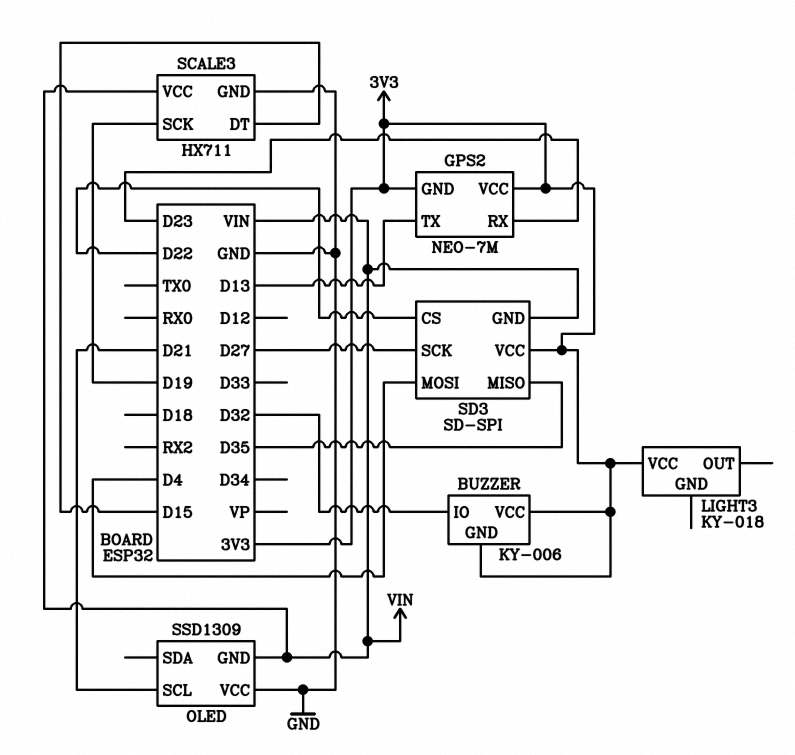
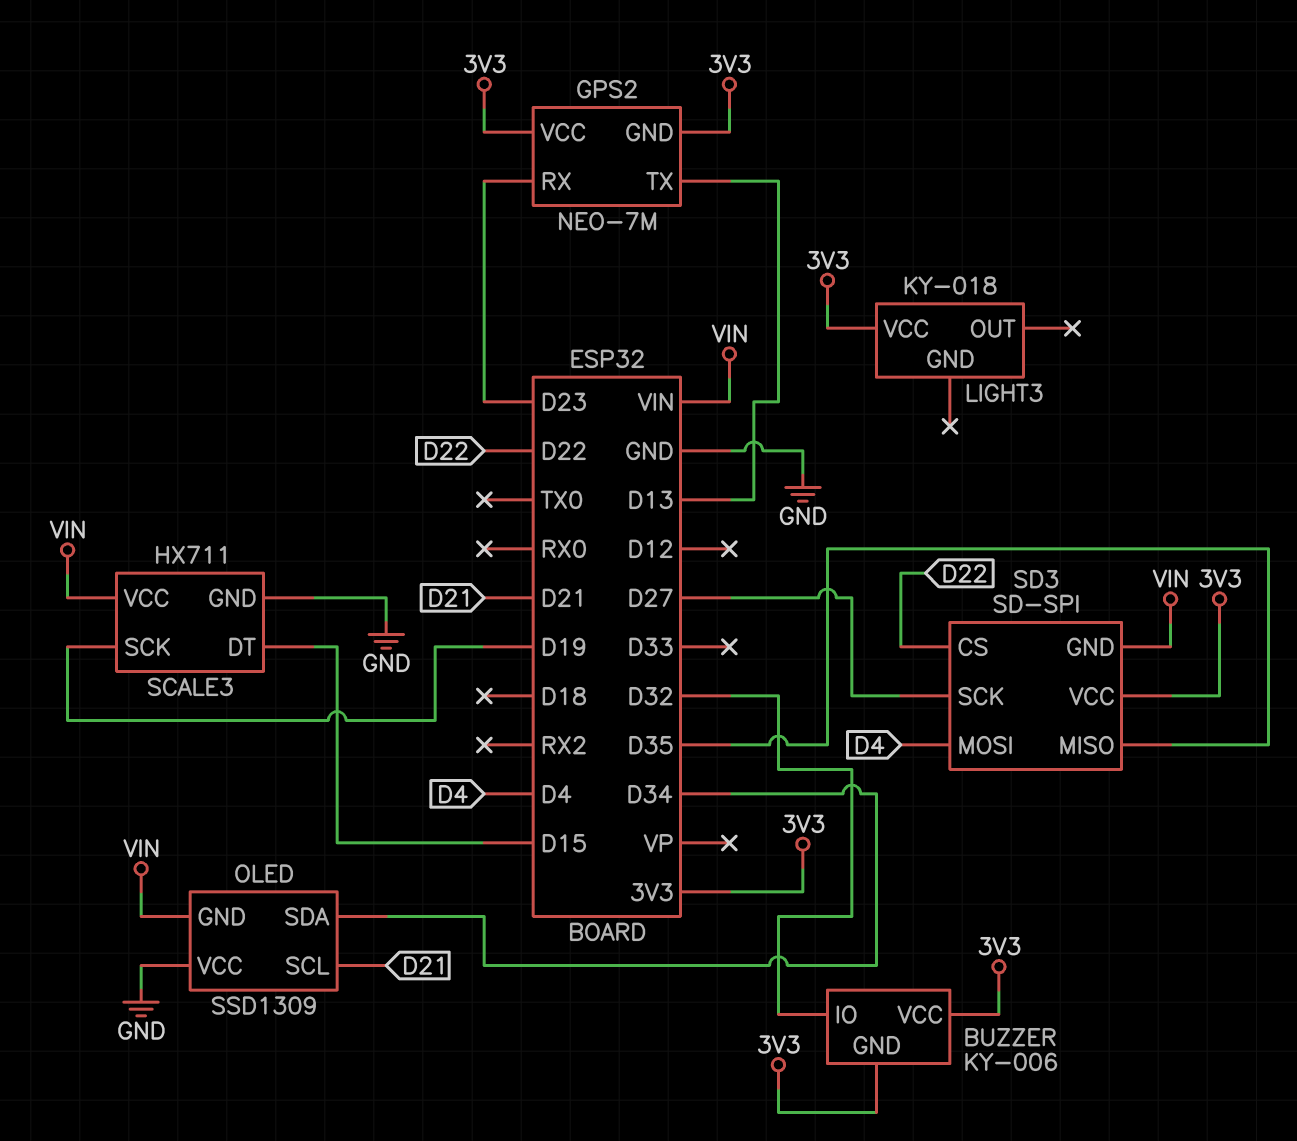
OLED pin SDA: none -> D34

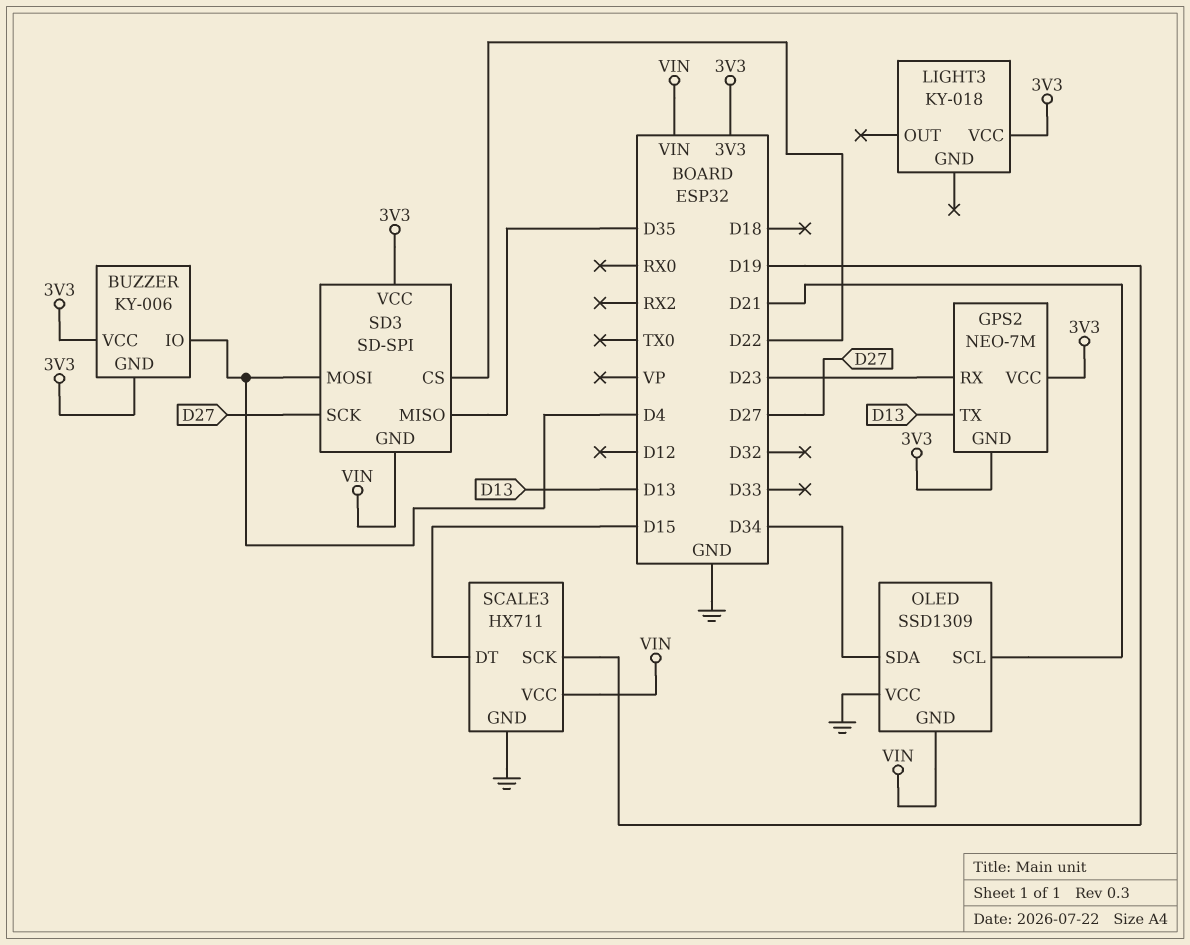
BUZZER pin IO: D32 -> D4

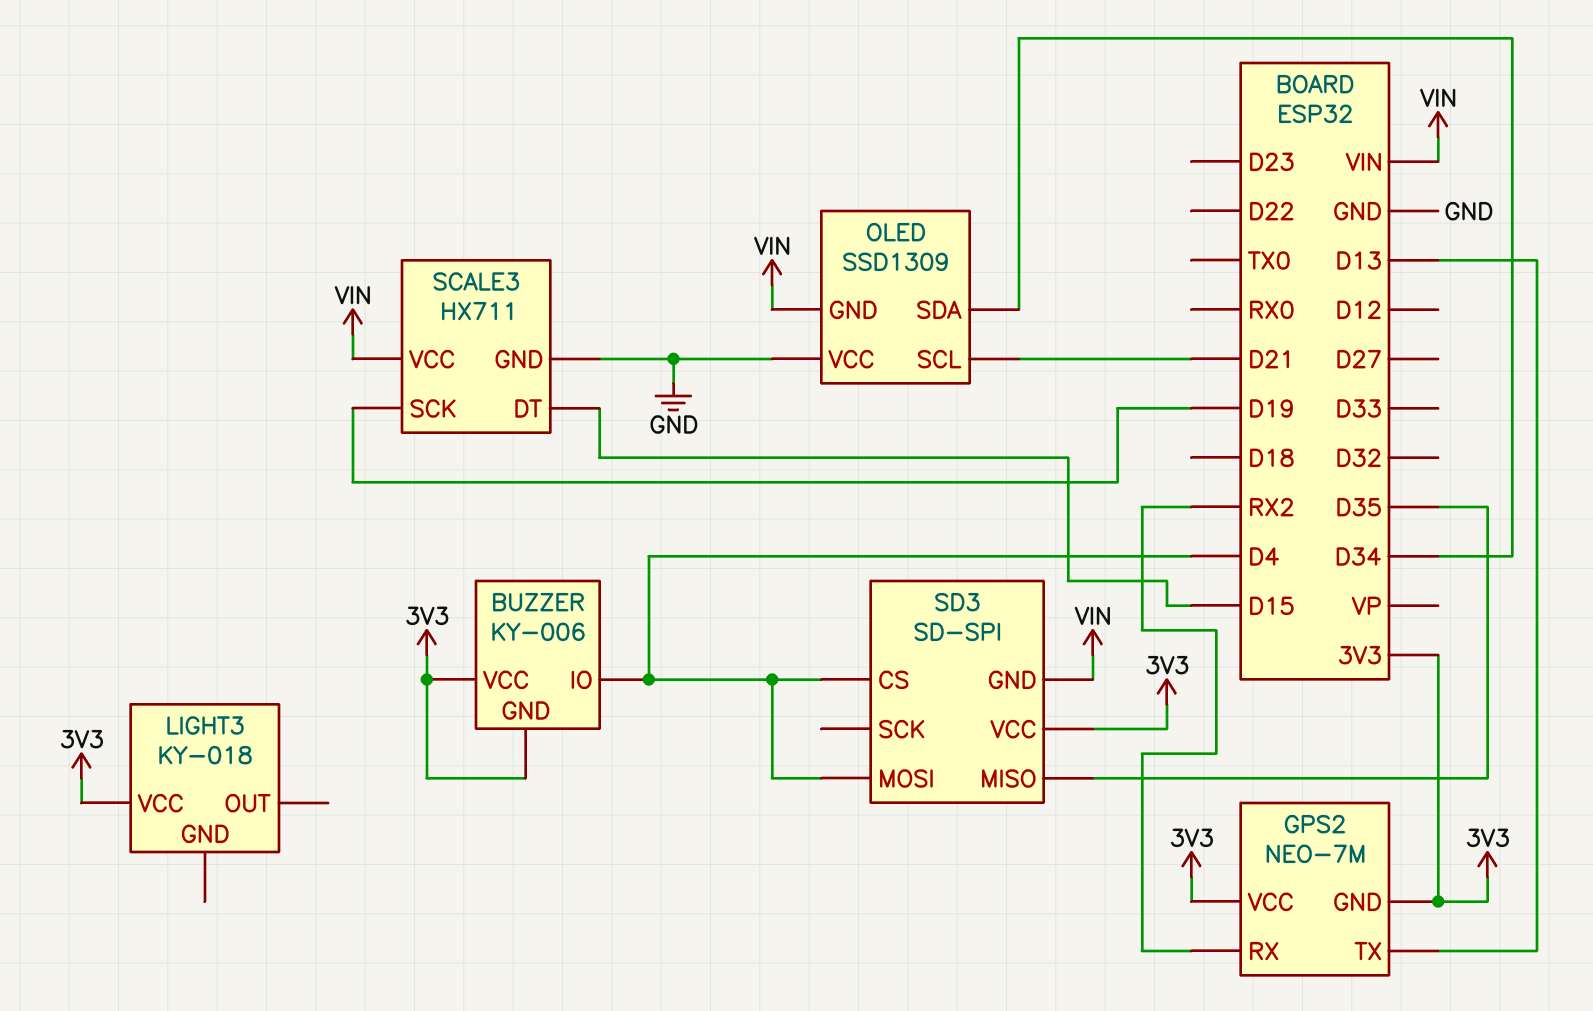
GPS2 pin RX: D23 -> RX2
SD3 pin CS: D22 -> D4
SD3 pin SCK: D27 -> none

